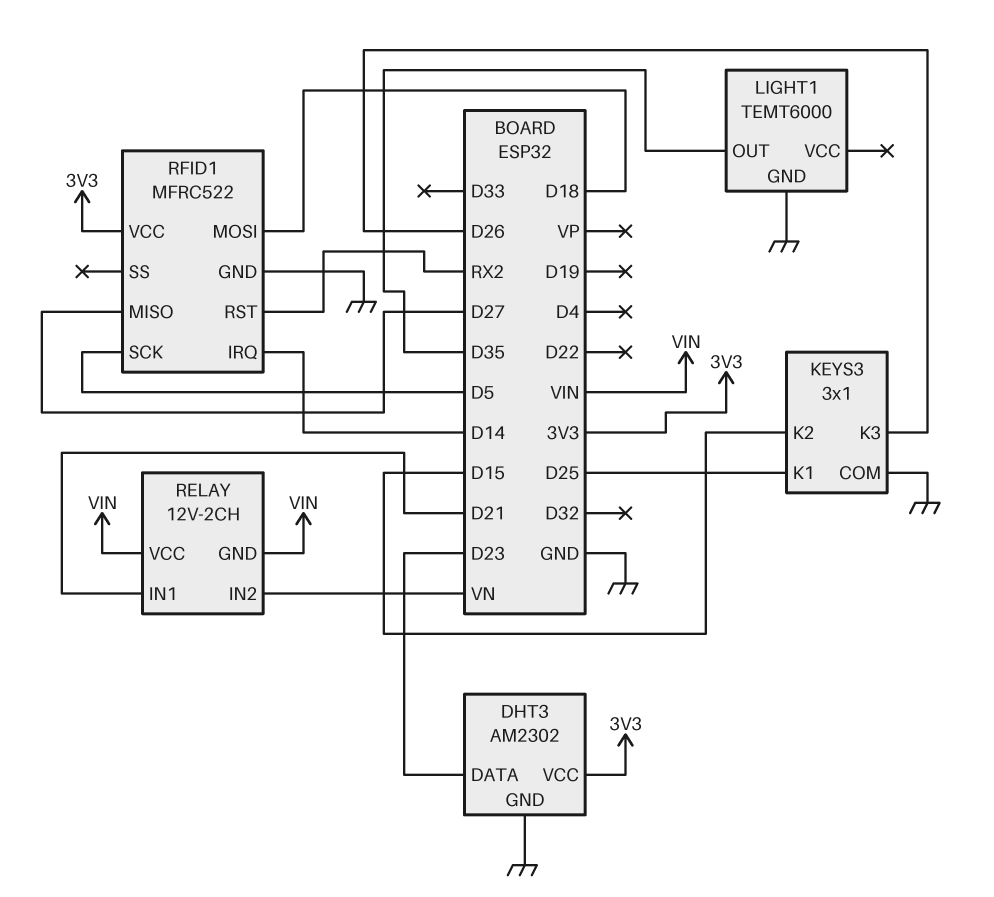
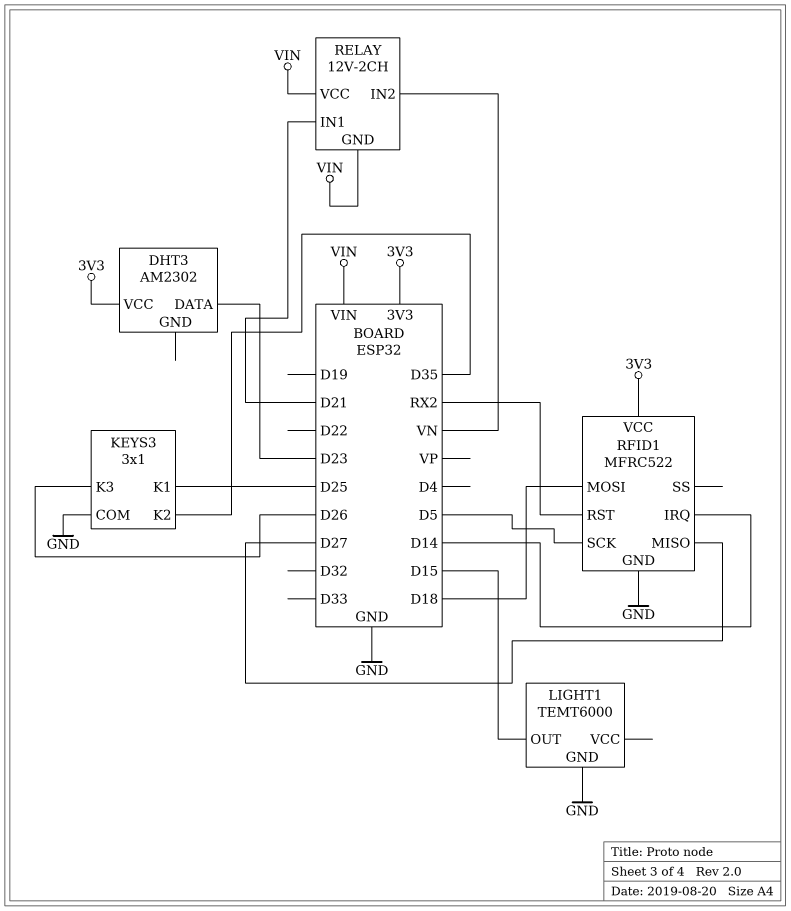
DHT3 pin GND: GND -> none
KEYS3 pin K2: D15 -> D35
LIGHT1 pin OUT: D35 -> D15

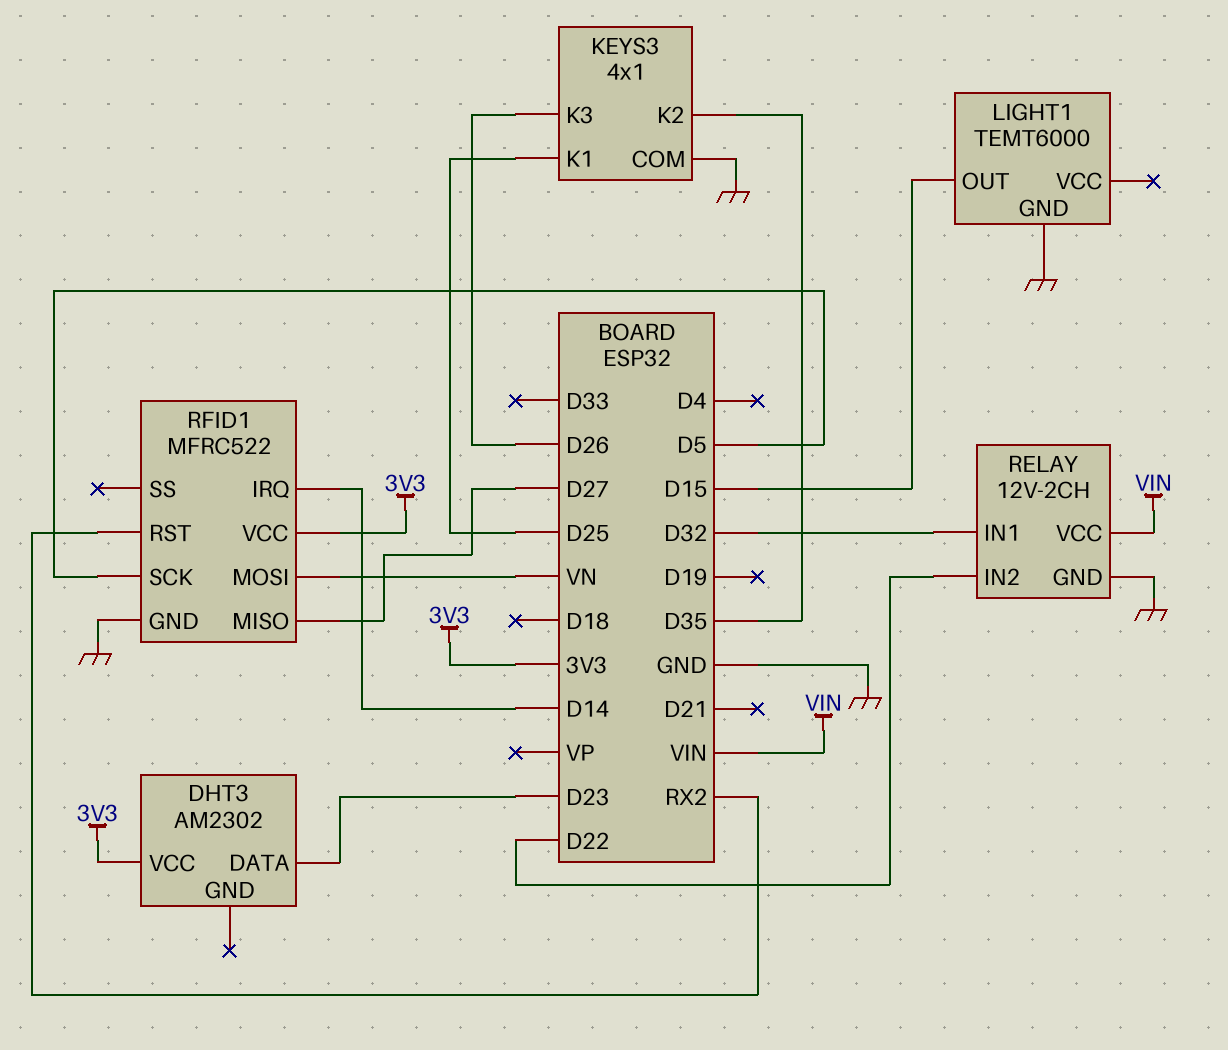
KEYS3: 3x1 -> 4x1
RELAY pin GND: VIN -> GND
RELAY pin IN1: D21 -> D32
RELAY pin IN2: VN -> D22
RFID1 pin MOSI: D18 -> VN

